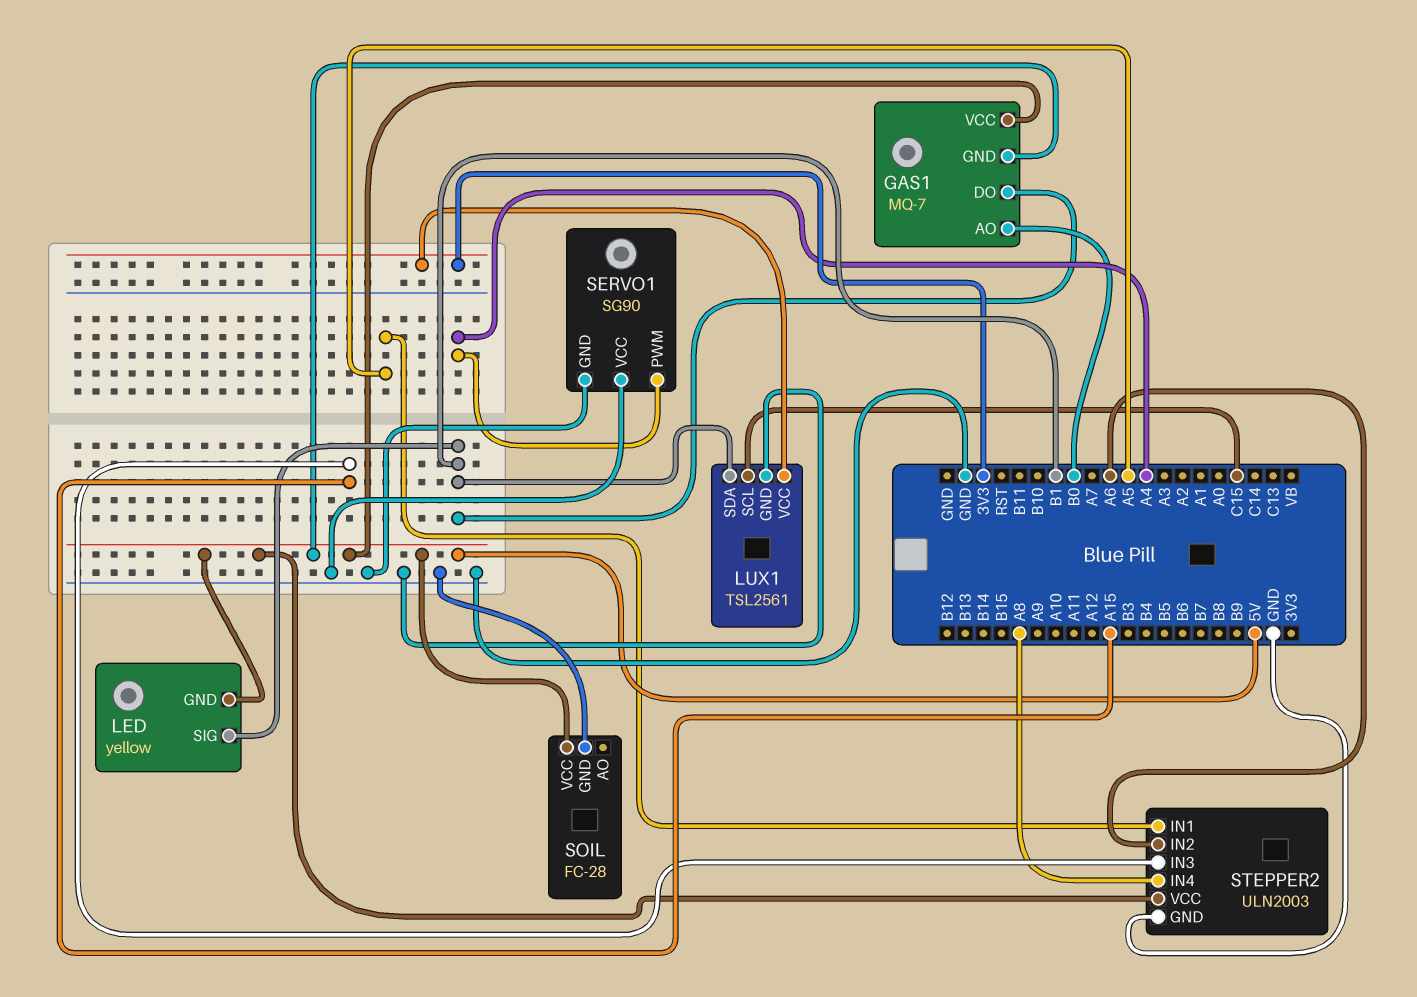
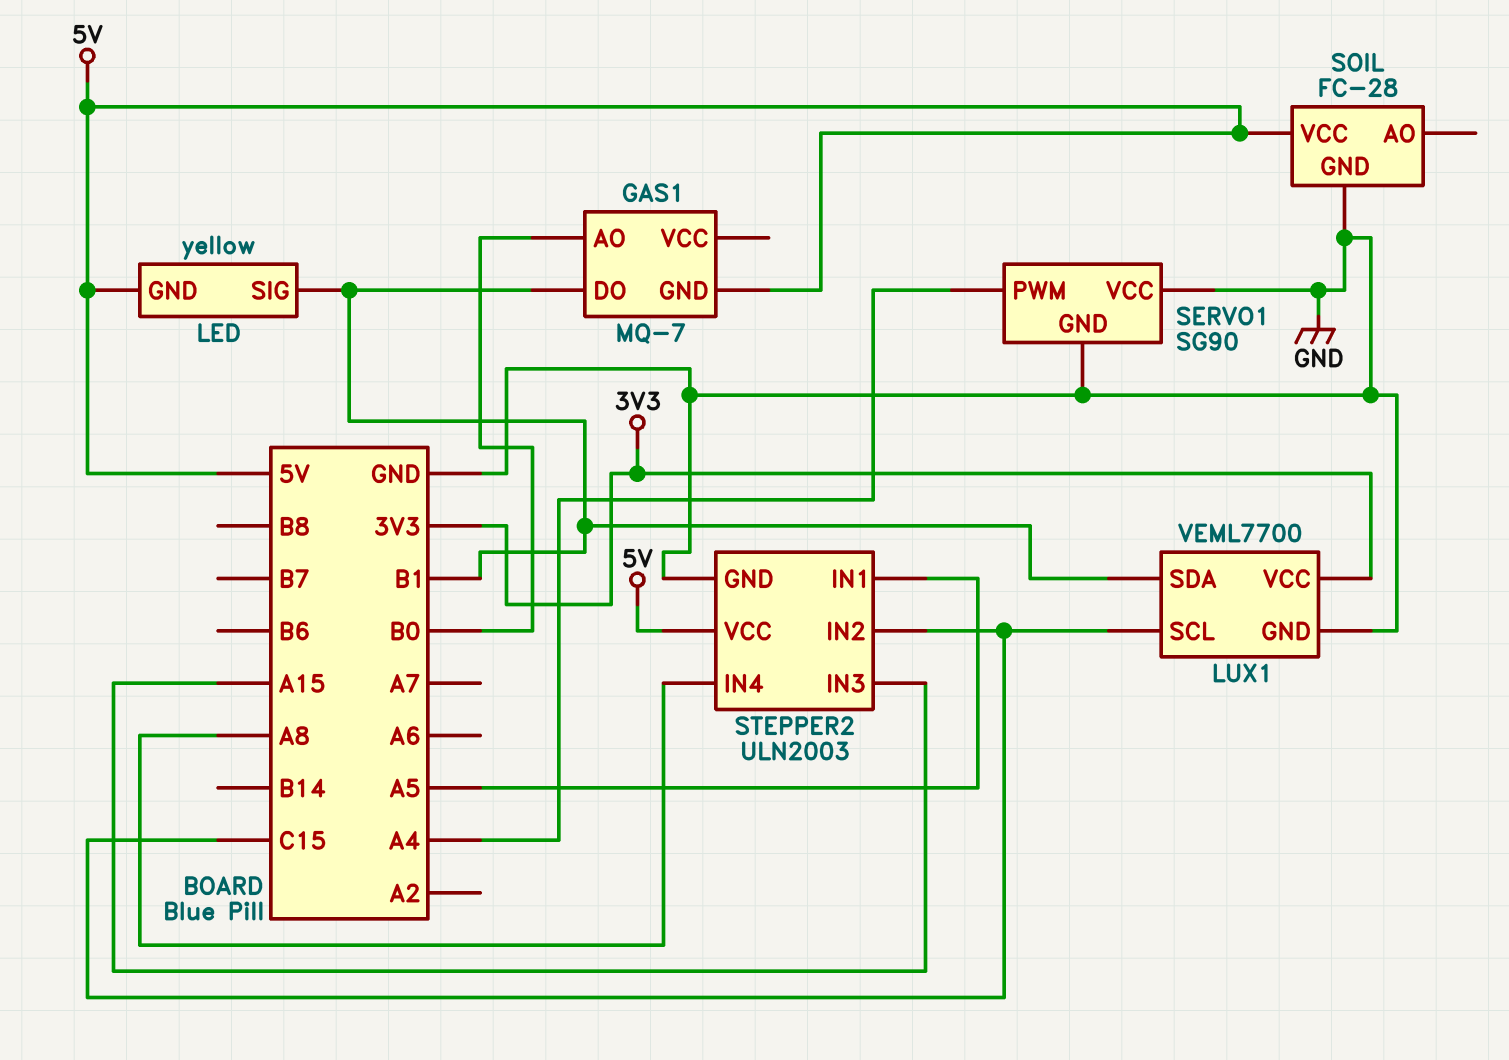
GAS1 pin VCC: 5V -> none
LUX1: TSL2561 -> VEML7700
STEPPER2 pin IN2: A6 -> C15

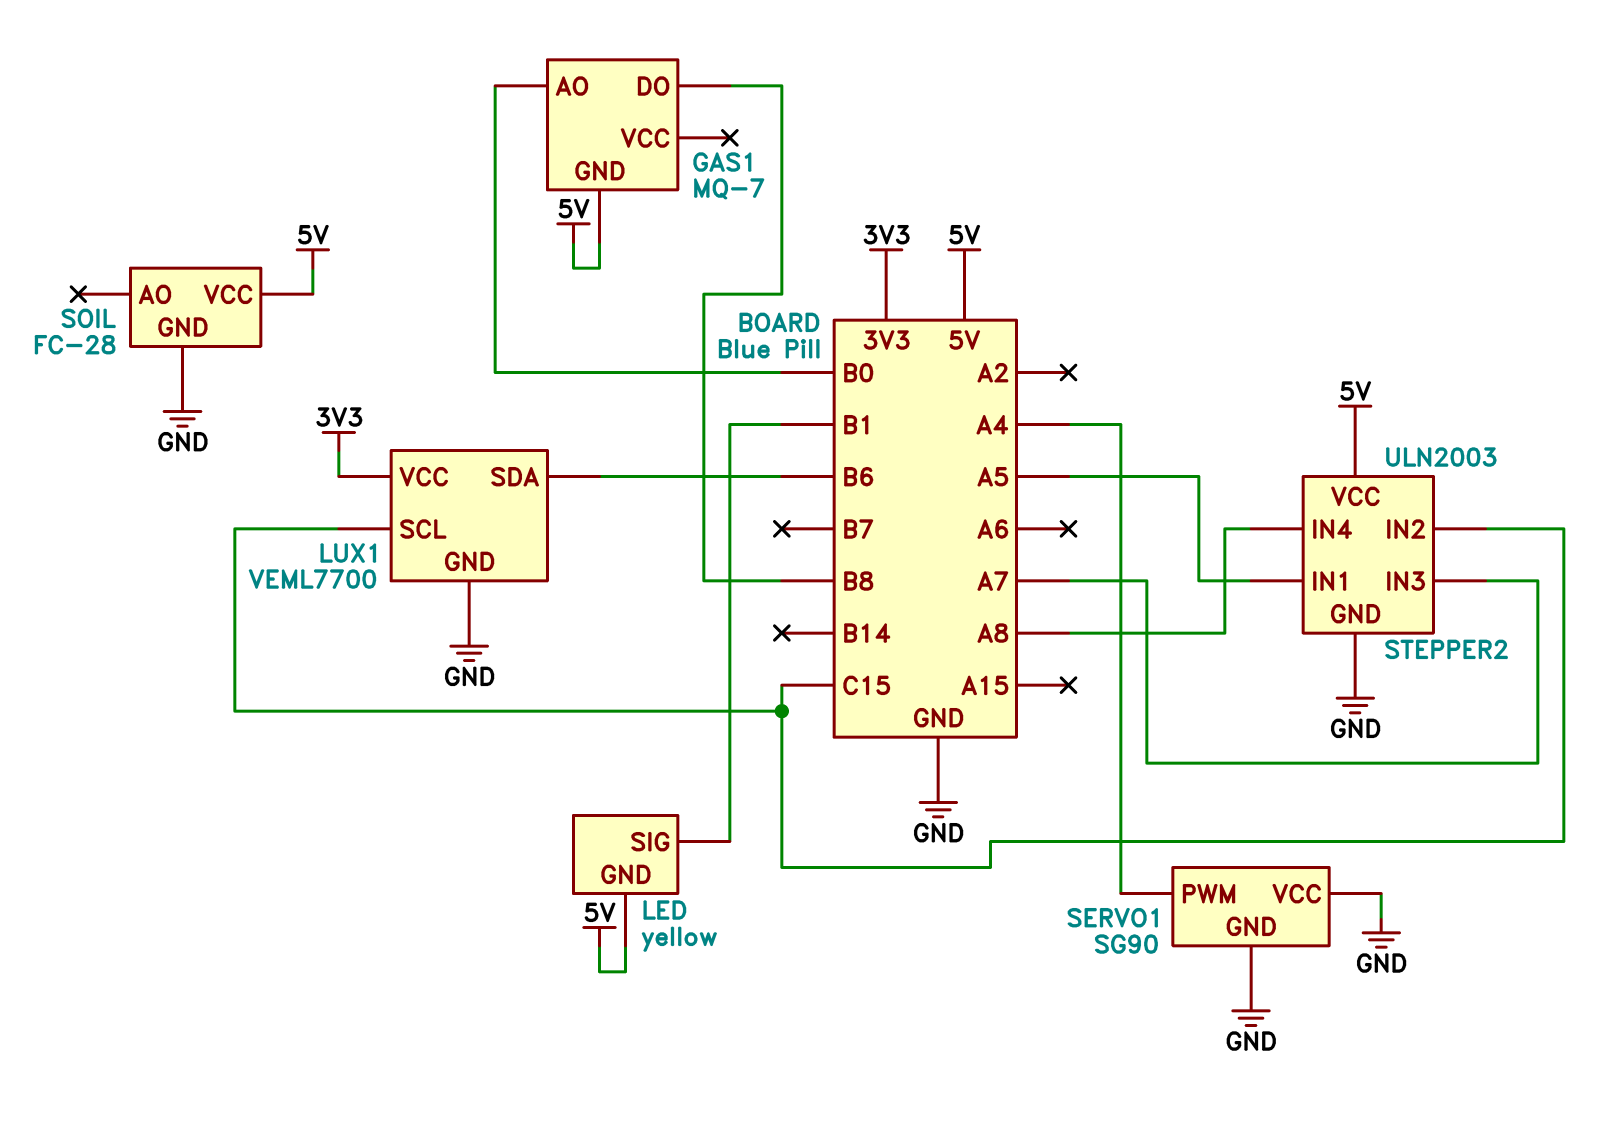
GAS1 pin DO: B1 -> B8
LUX1 pin SDA: B1 -> B6
STEPPER2 pin IN3: A15 -> A7

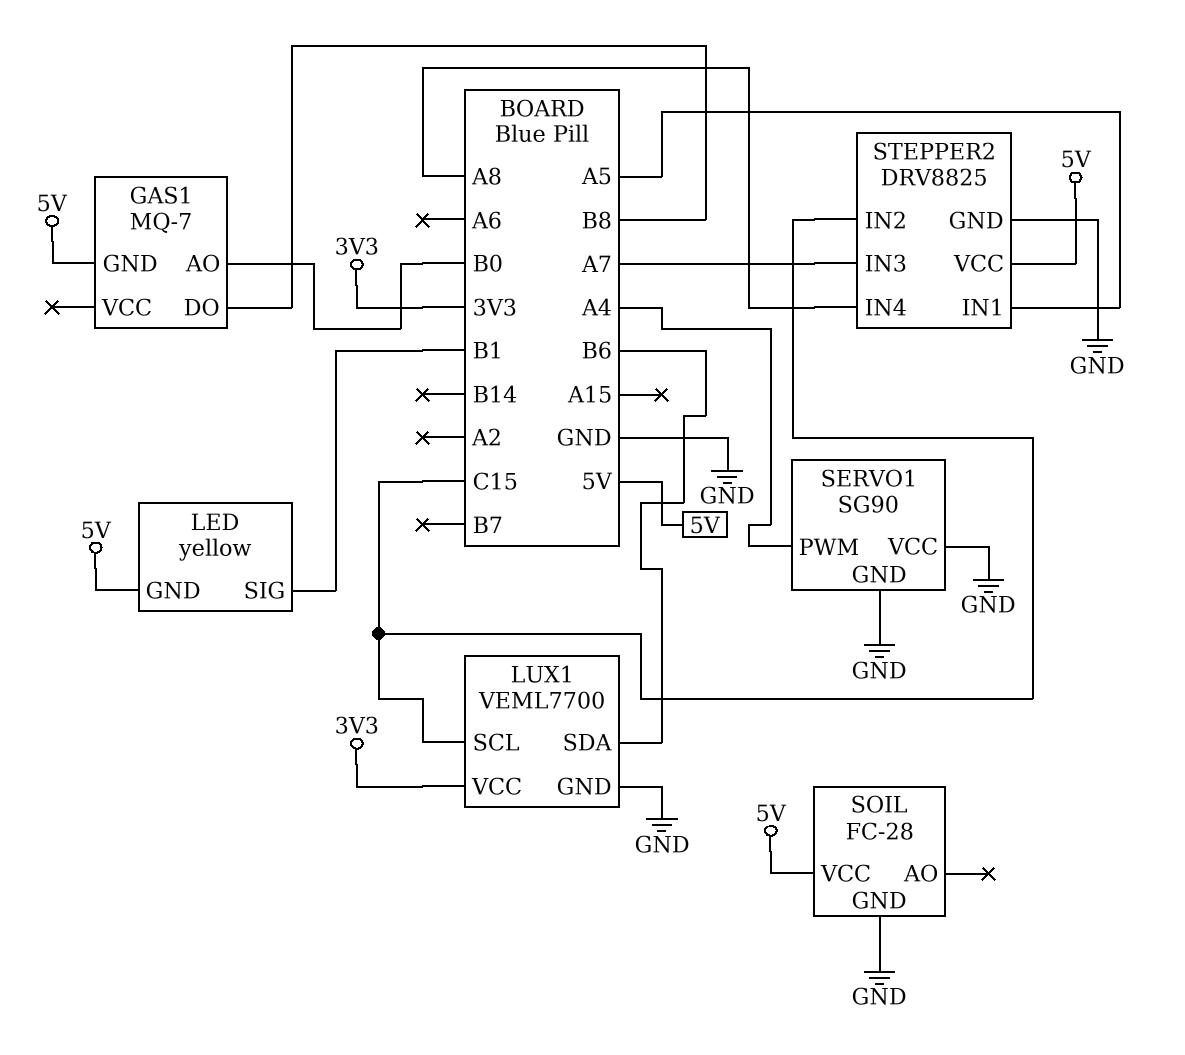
STEPPER2: ULN2003 -> DRV8825

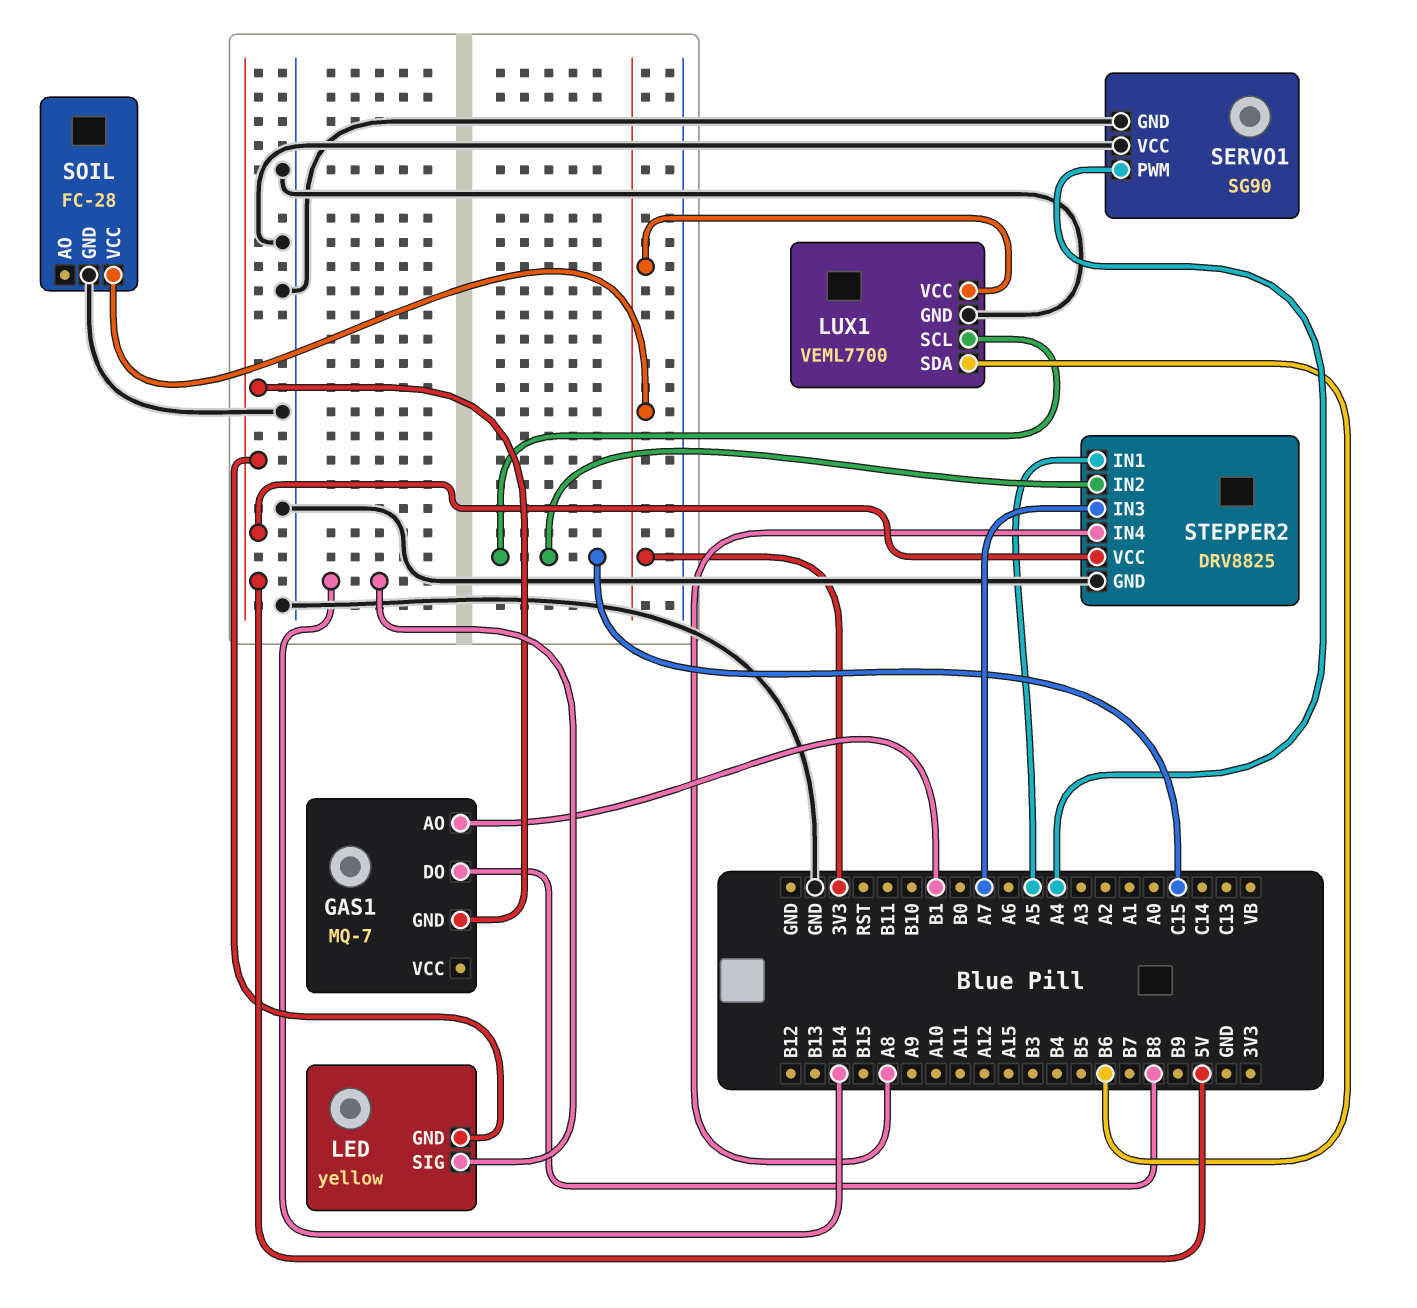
GAS1 pin AO: B0 -> B1
LED pin SIG: B1 -> B14
SOIL pin VCC: 5V -> 3V3

